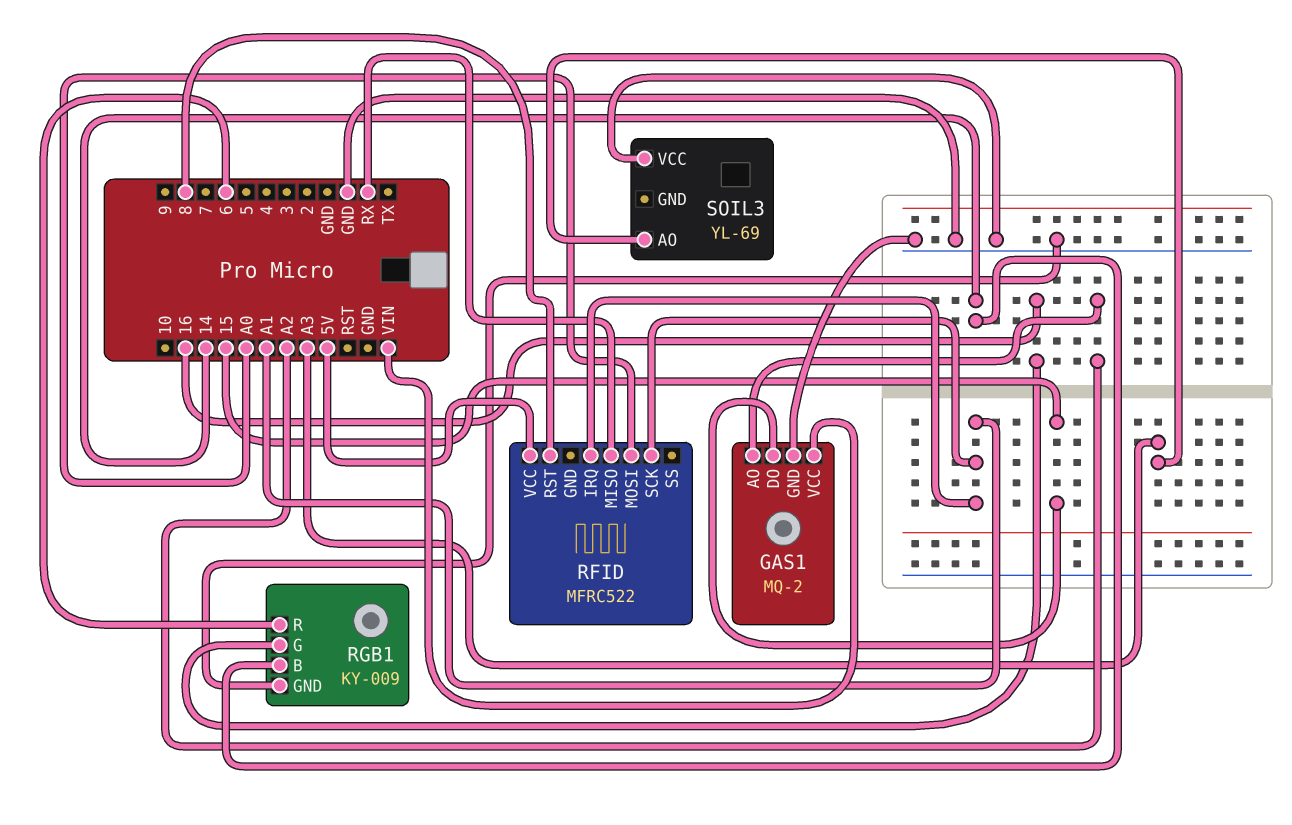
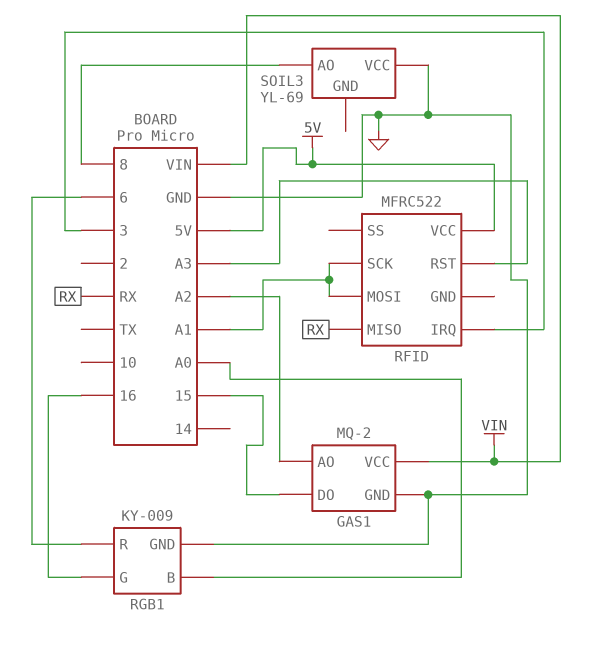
RFID pin IRQ: A1 -> 3
RFID pin MOSI: A0 -> A1
RFID pin RST: 8 -> A3
RGB1 pin B: 14 -> A0
SOIL3 pin AO: A3 -> 8

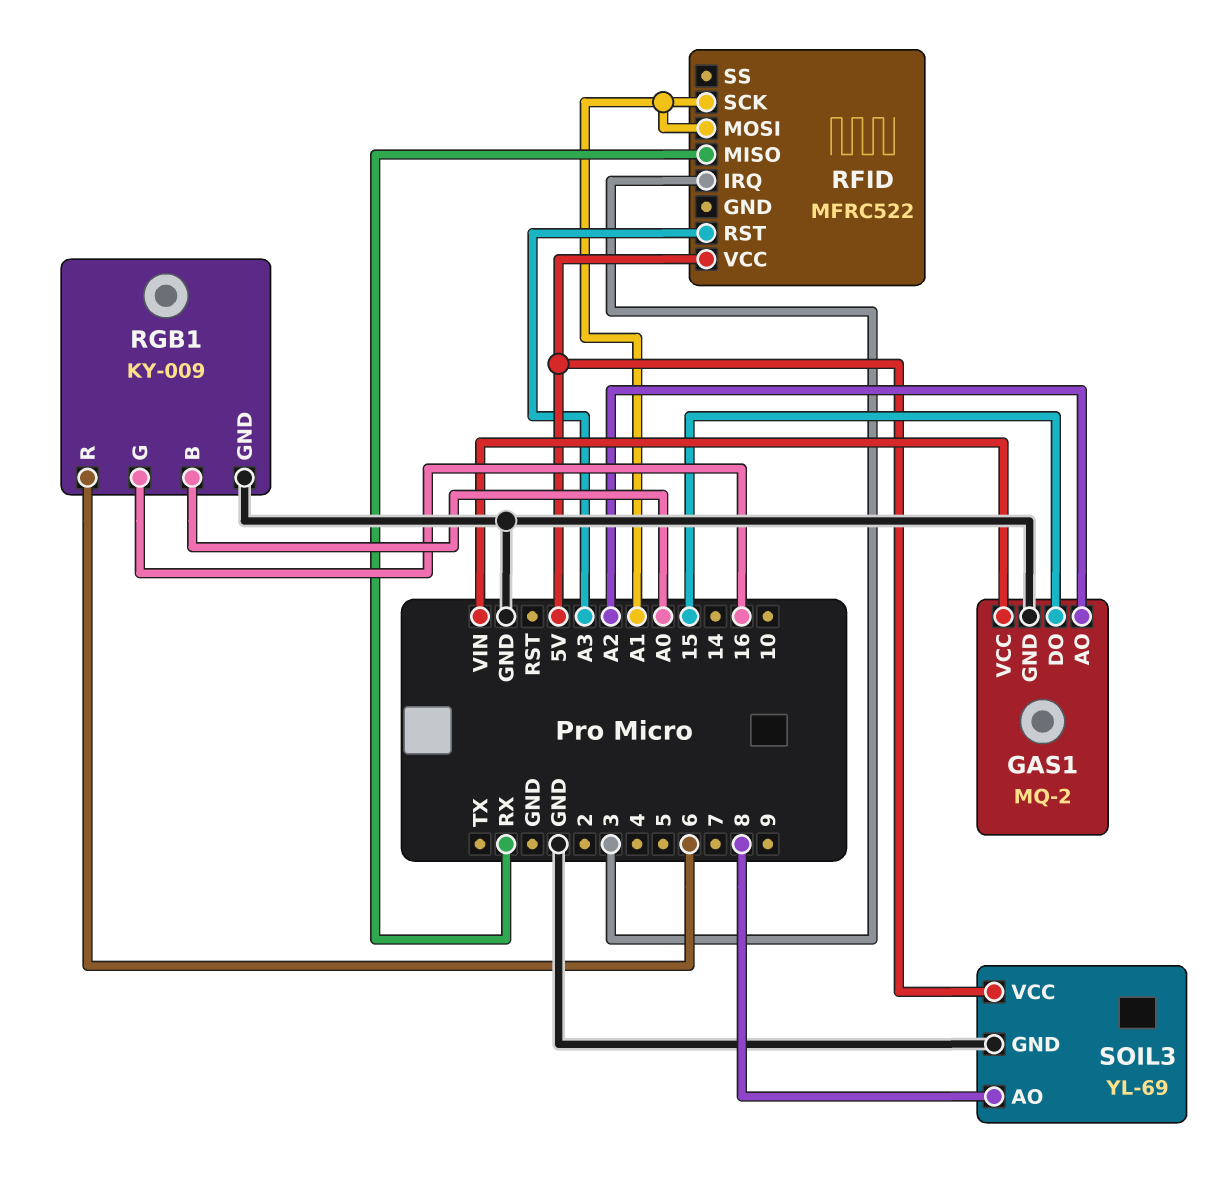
SOIL3 pin GND: none -> GND
SOIL3 pin VCC: GND -> 5V

